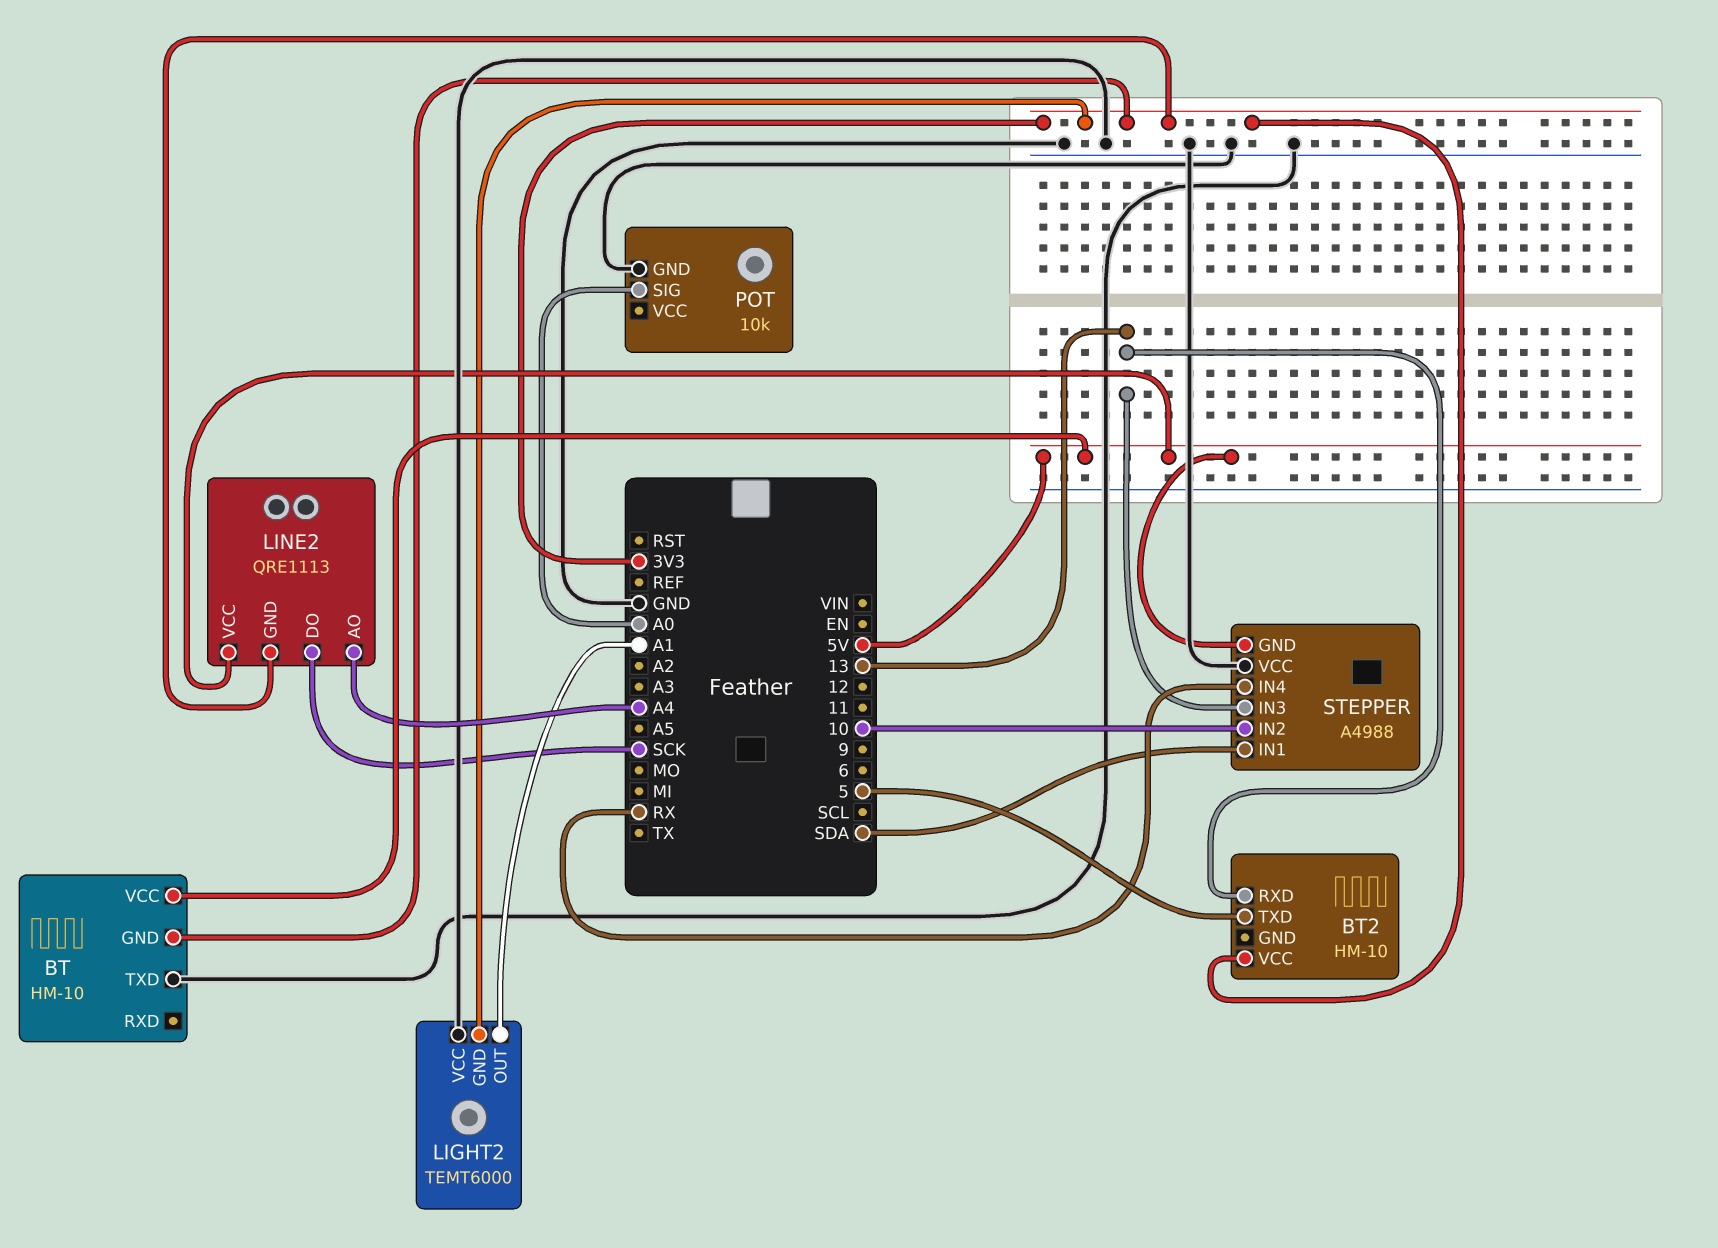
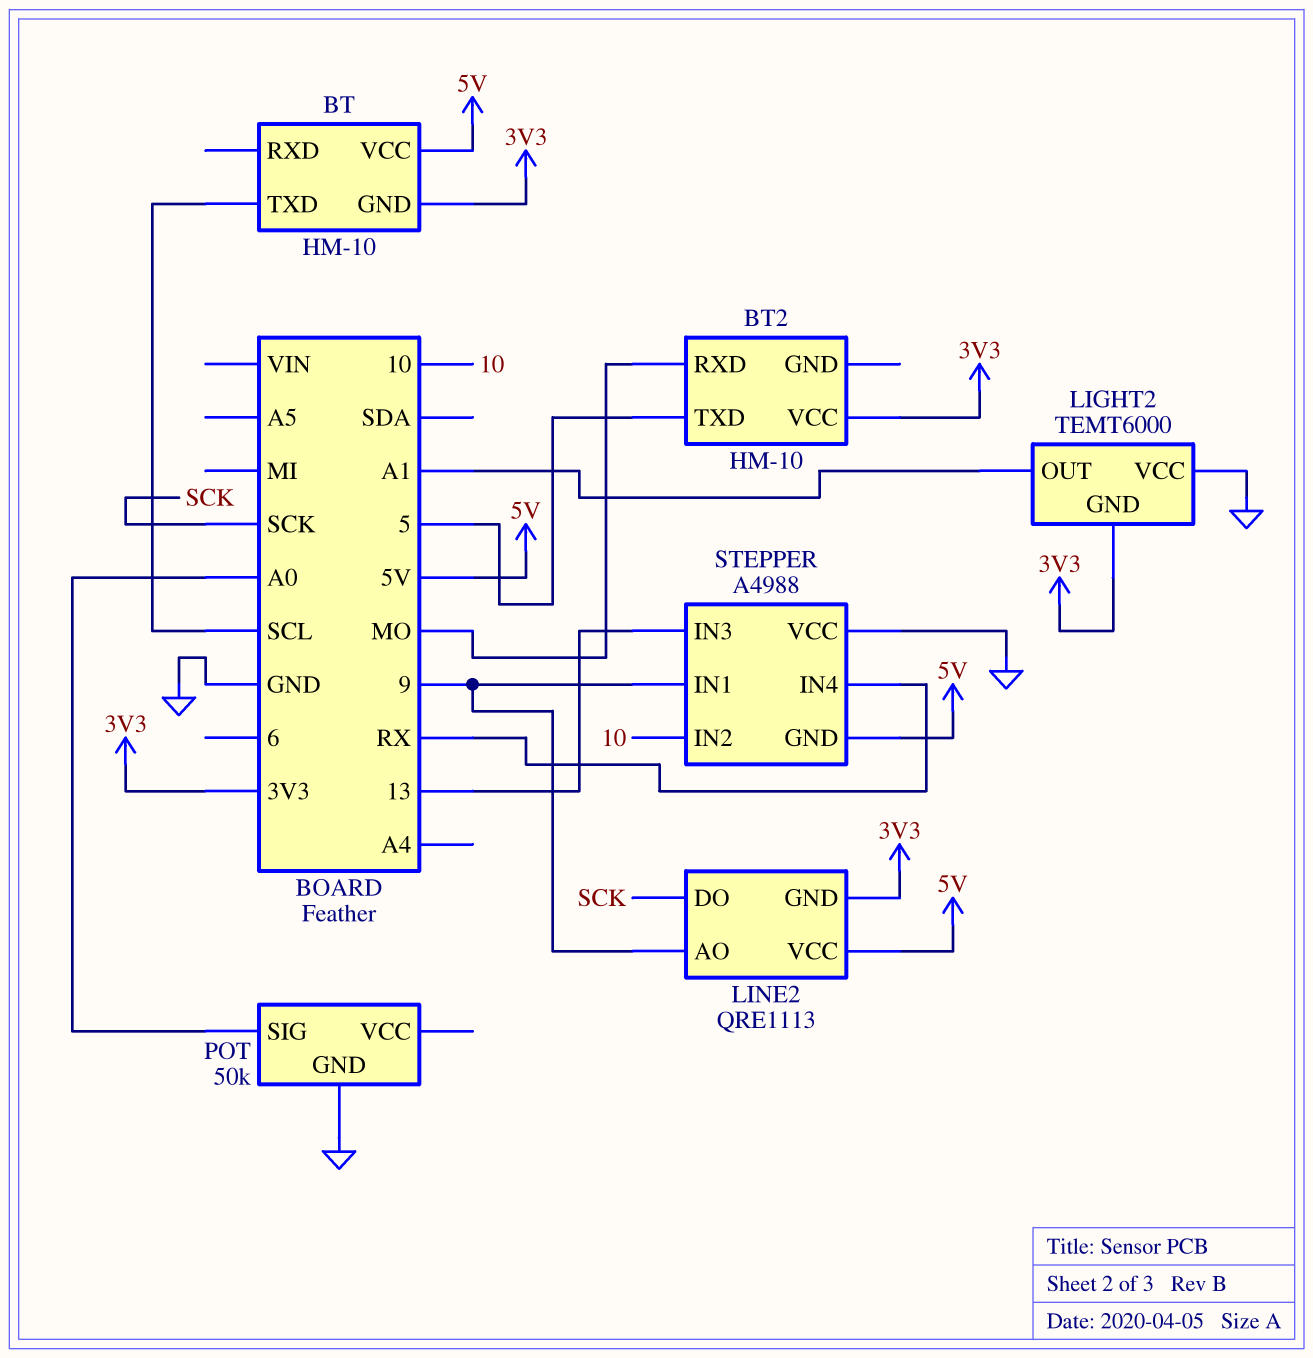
BT pin TXD: GND -> SCL
BT2 pin RXD: 13 -> MO
LINE2 pin AO: A4 -> 9
POT: 10k -> 50k
STEPPER pin IN1: SDA -> 9

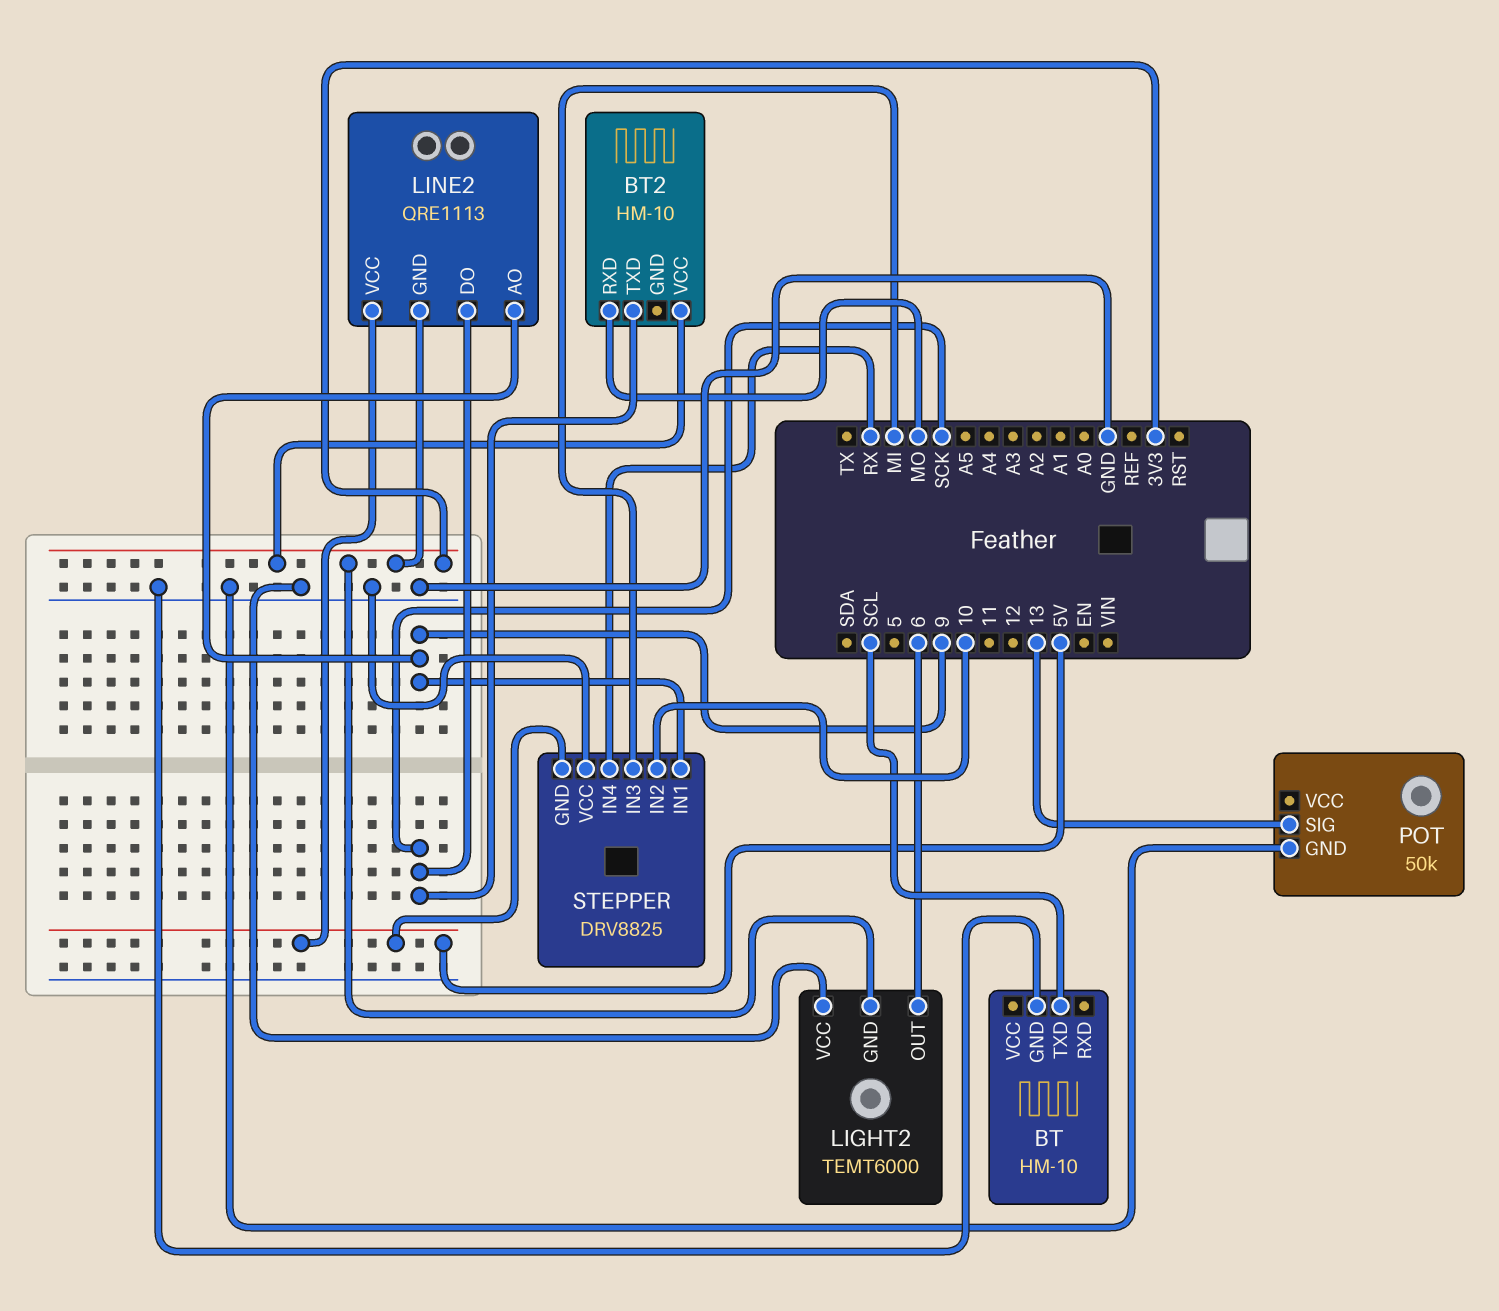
BT pin GND: 3V3 -> GND
BT pin VCC: 5V -> none
BT2 pin TXD: 5 -> SCK
LIGHT2 pin OUT: A1 -> 6
POT pin SIG: A0 -> 13
STEPPER: A4988 -> DRV8825
STEPPER pin IN3: 13 -> MI

